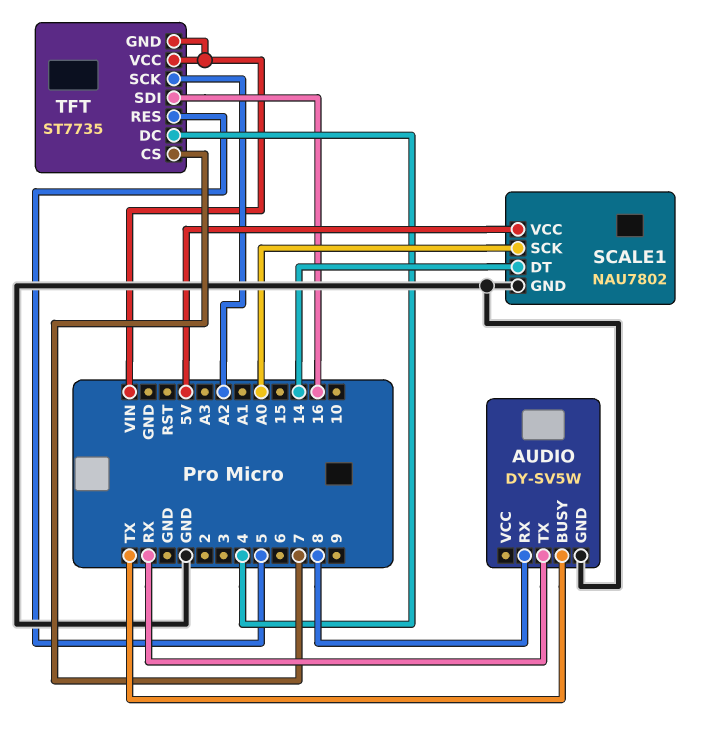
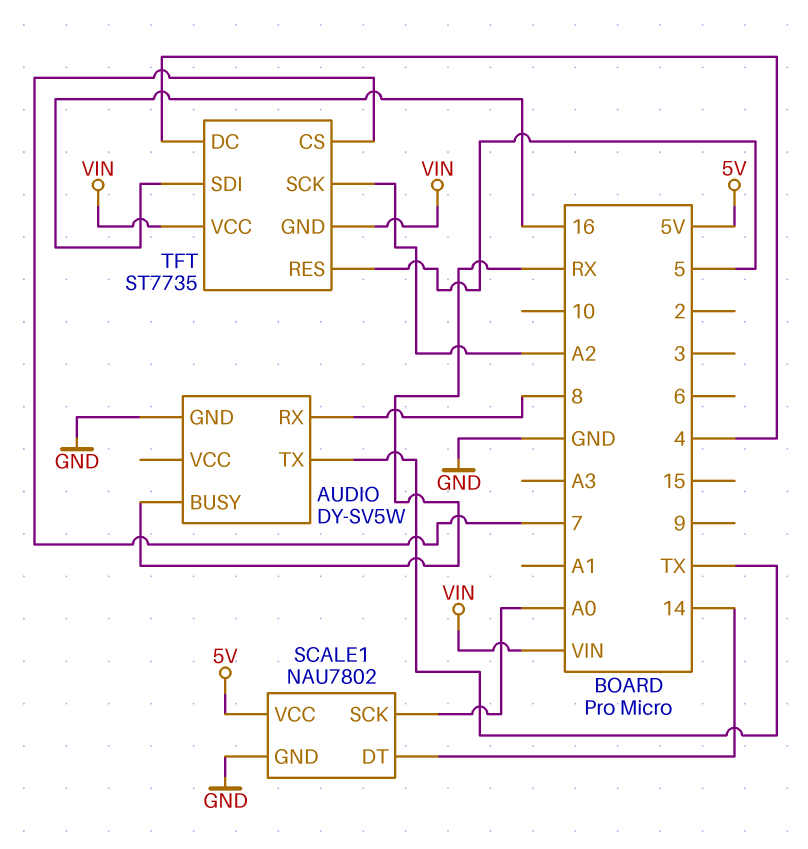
AUDIO pin BUSY: TX -> RX
AUDIO pin TX: RX -> TX

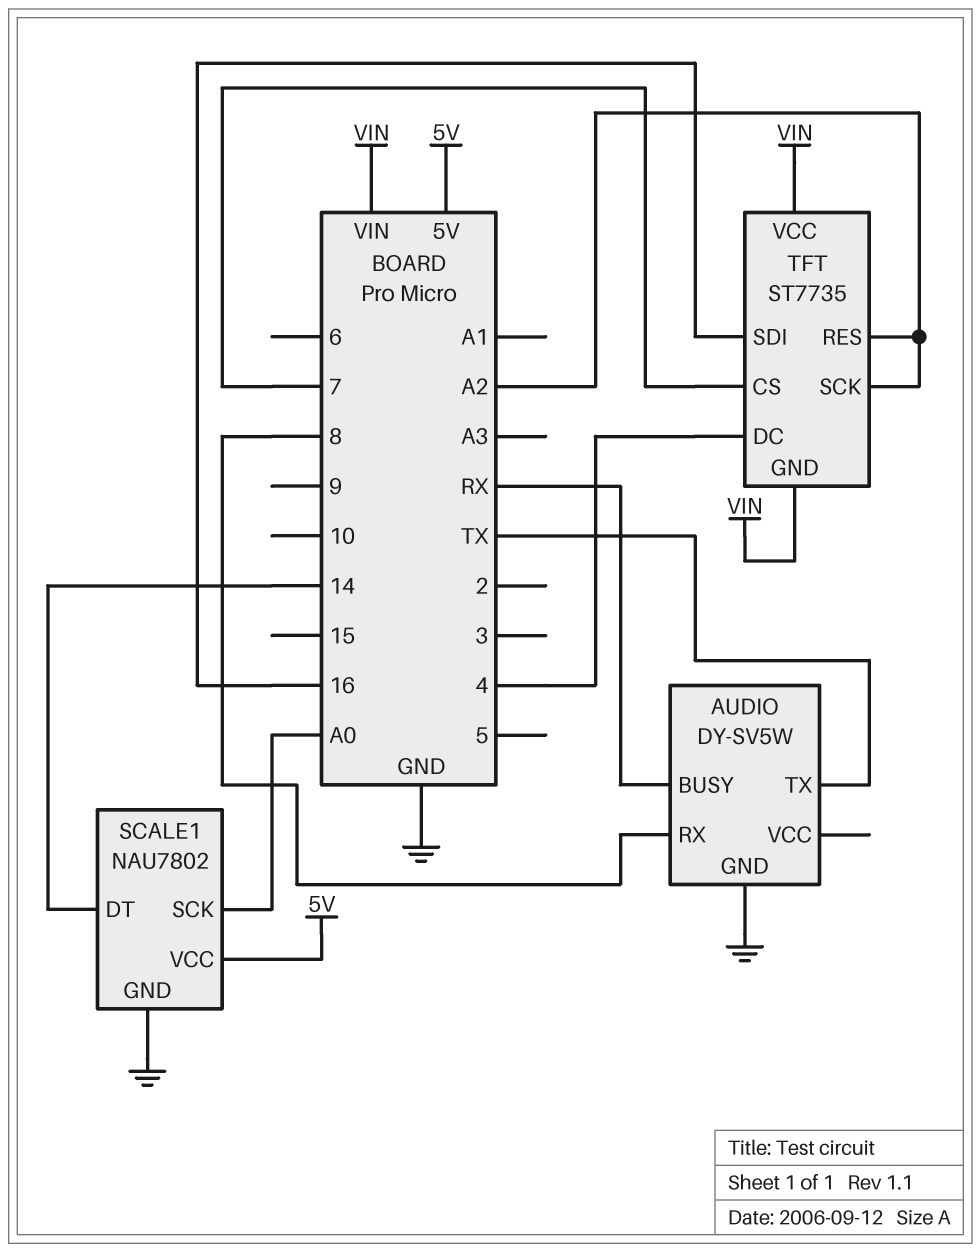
TFT pin RES: 5 -> A2

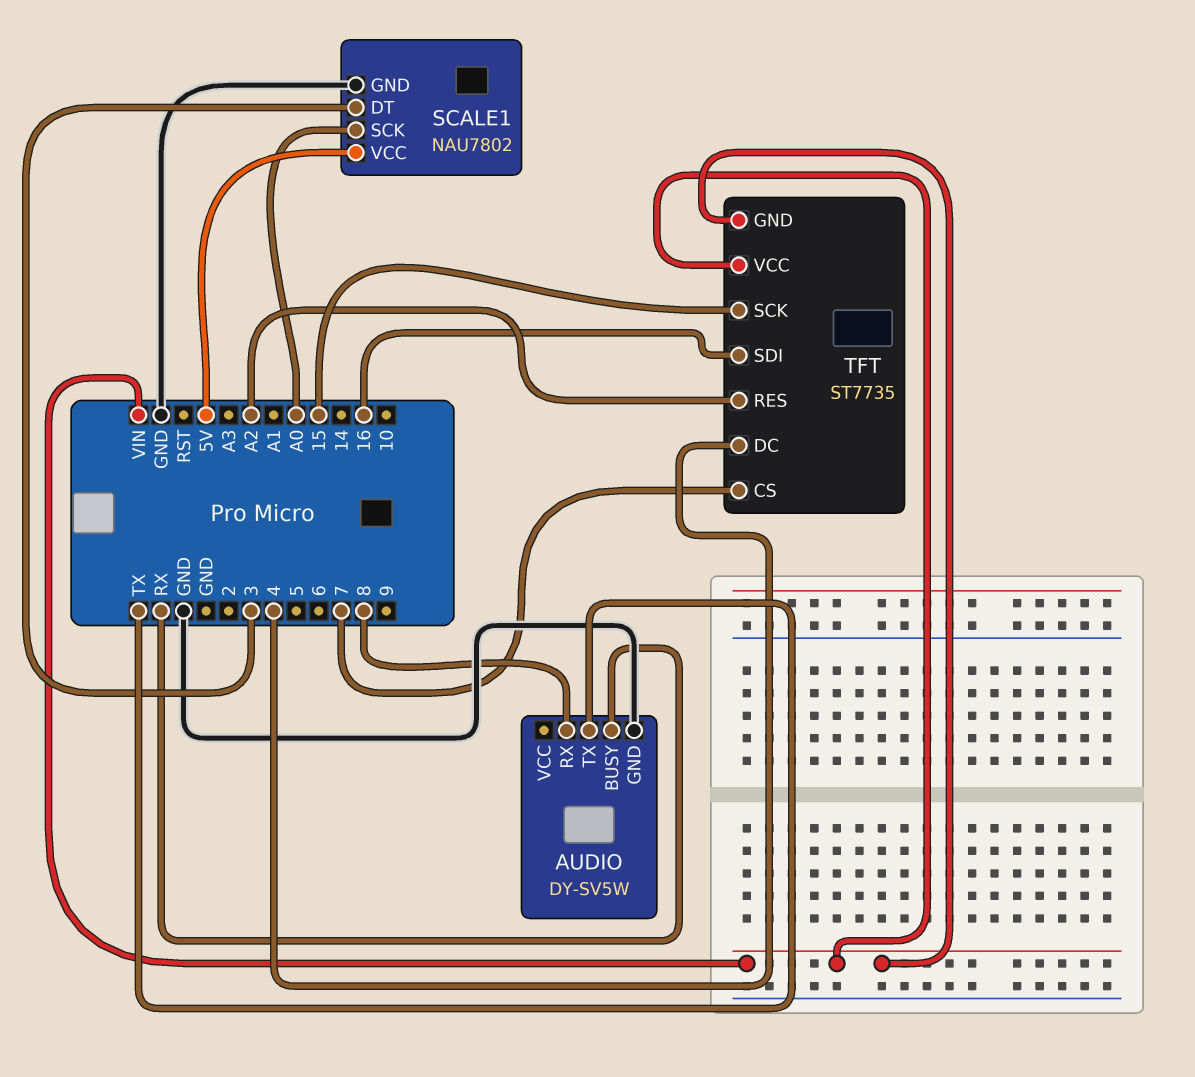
SCALE1 pin DT: 14 -> 3
TFT pin SCK: A2 -> 15

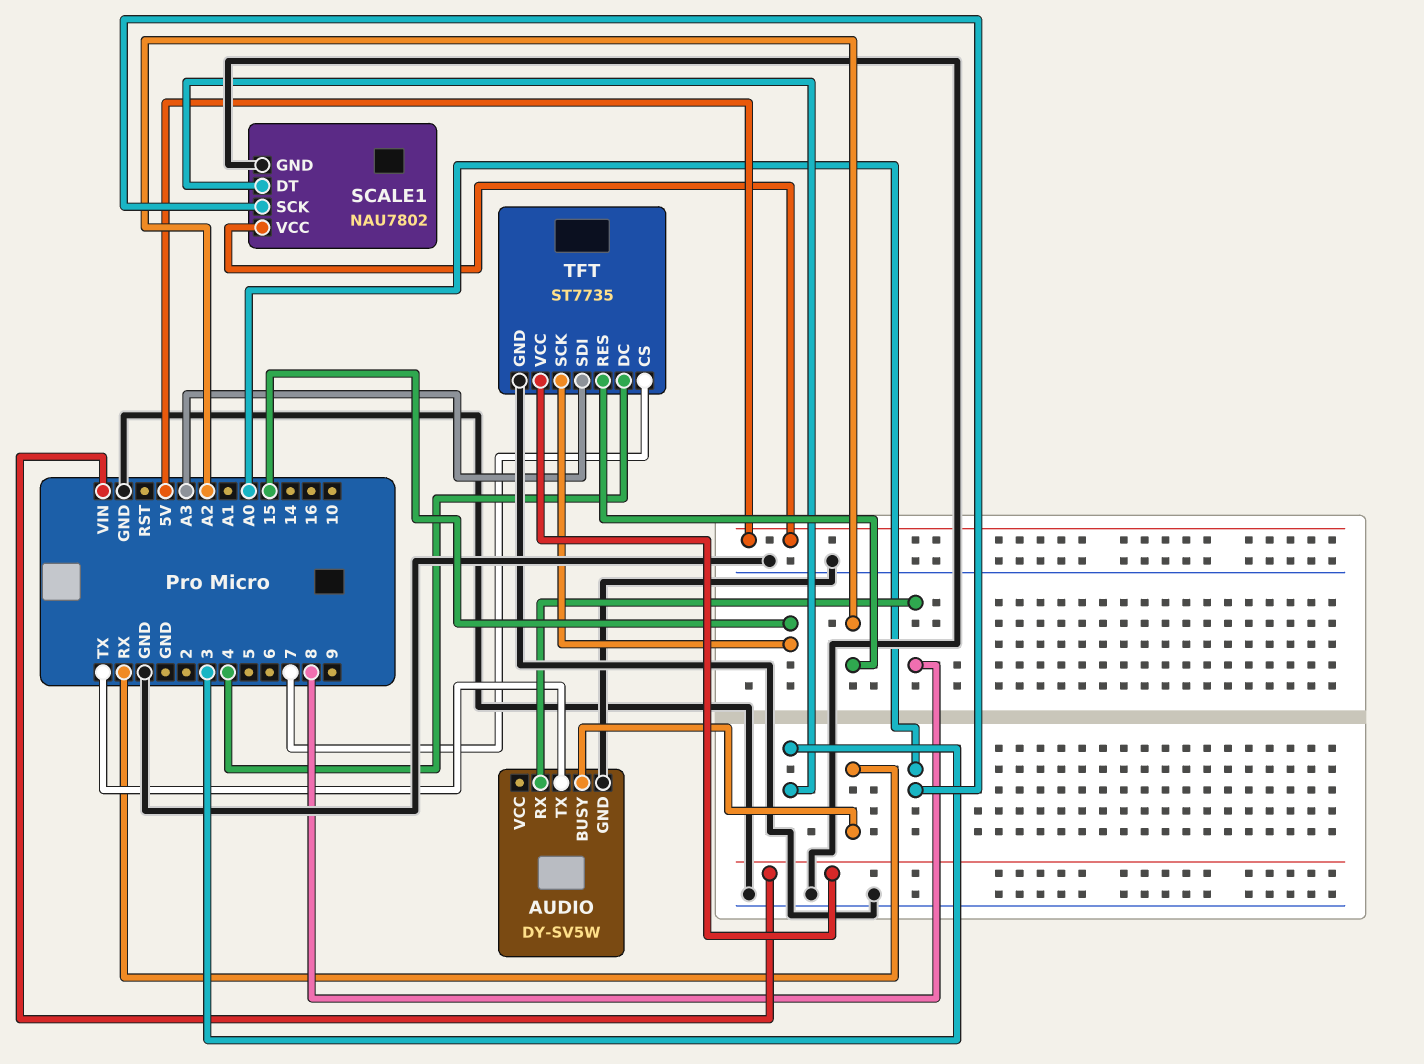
TFT pin GND: VIN -> GND
TFT pin SDI: 16 -> A3

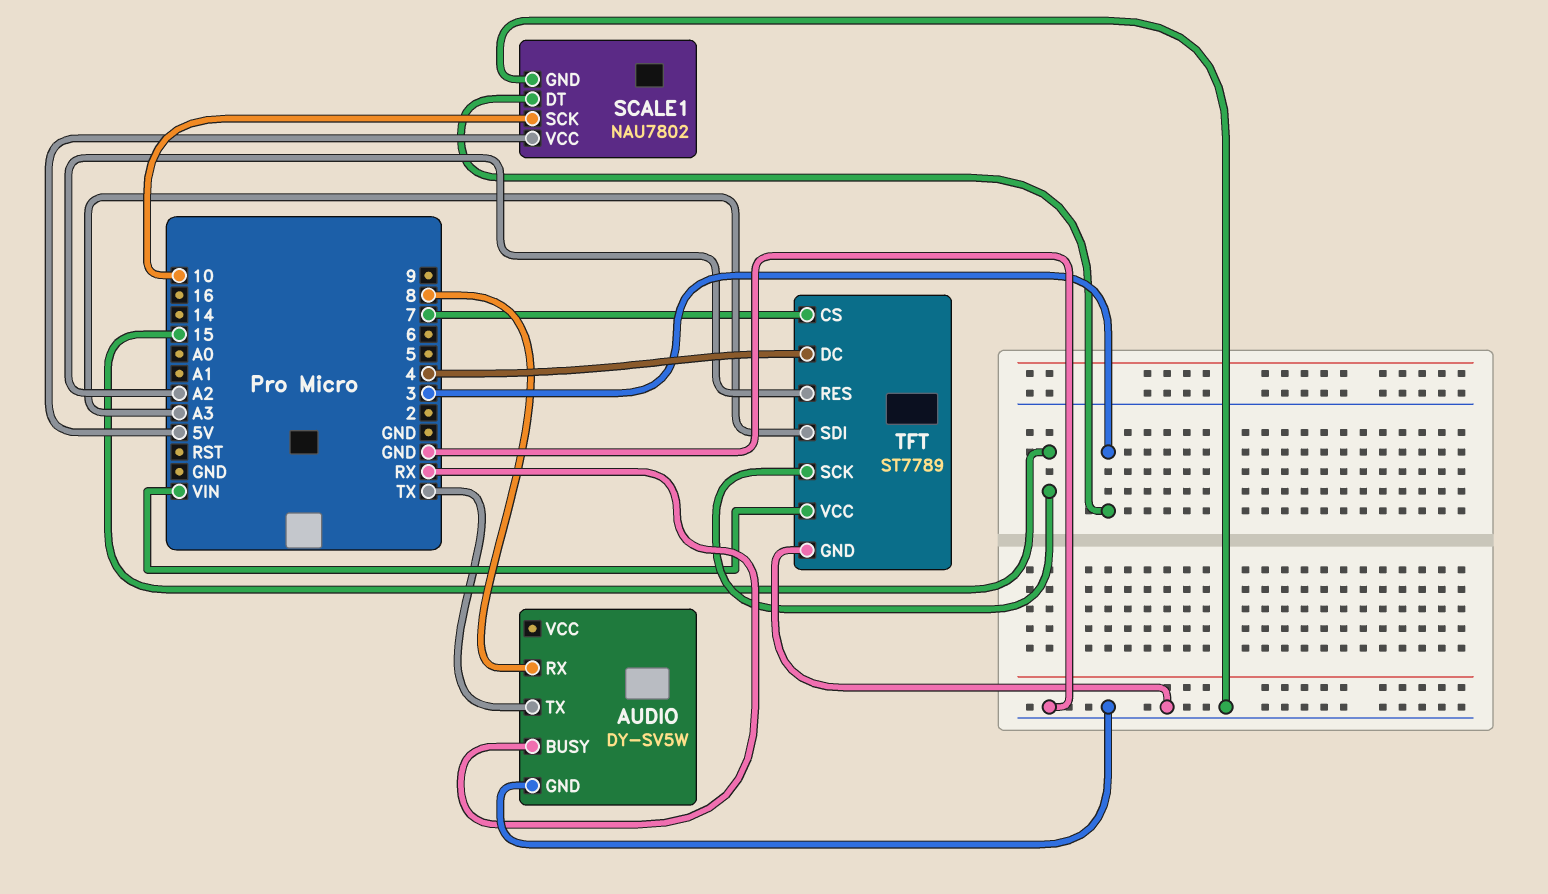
SCALE1 pin SCK: A0 -> 10
TFT: ST7735 -> ST7789

